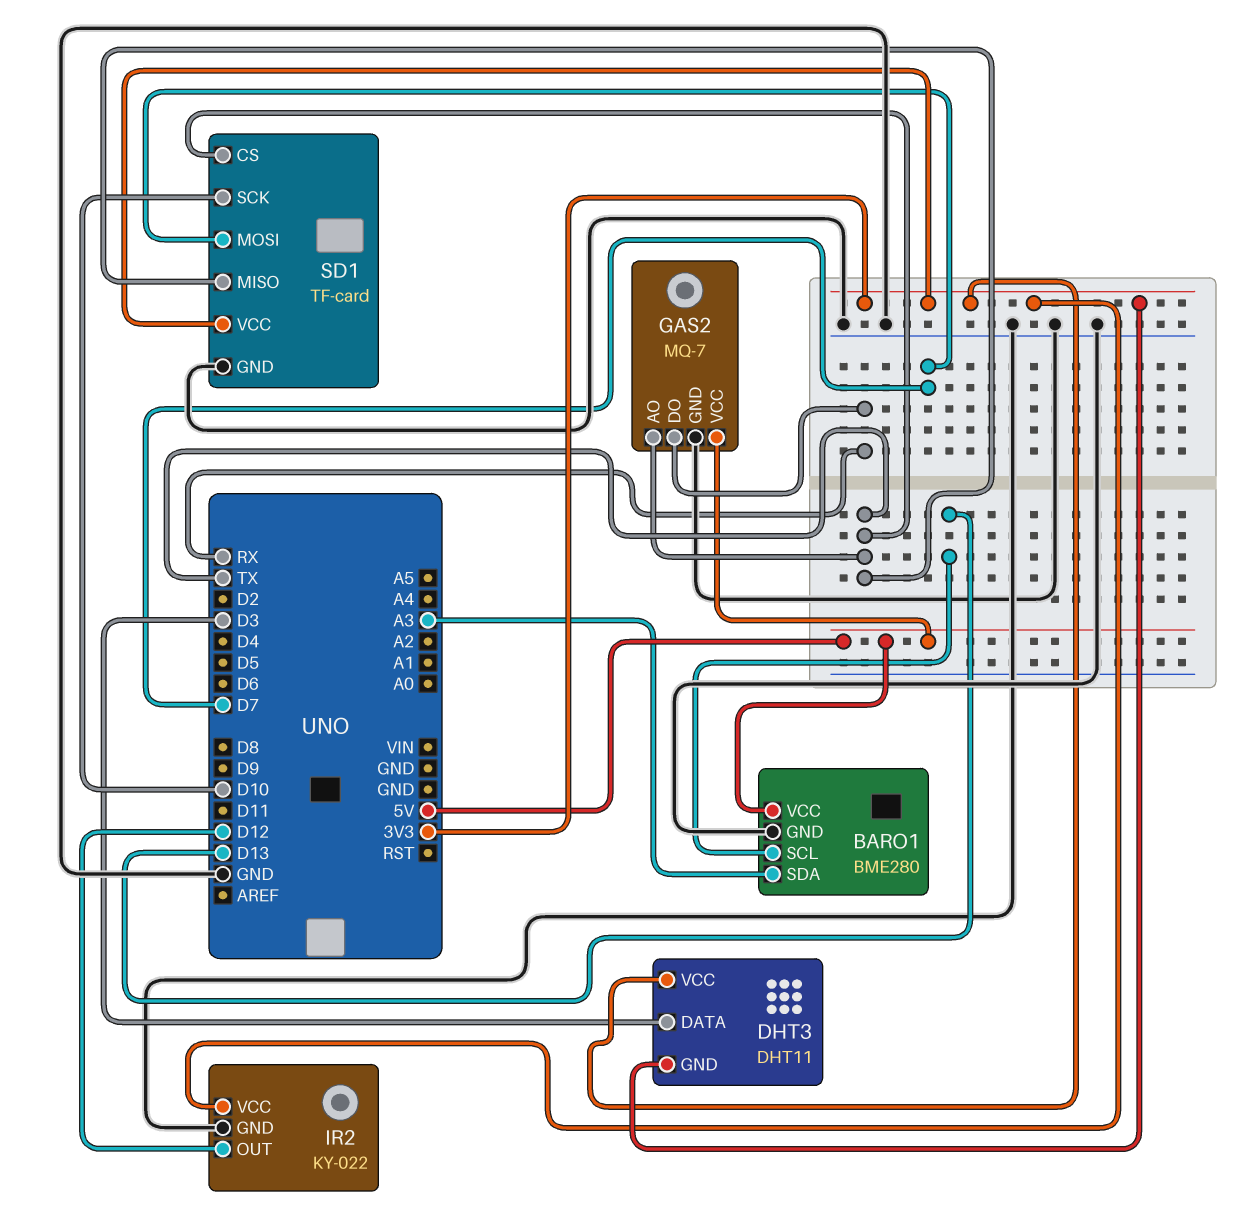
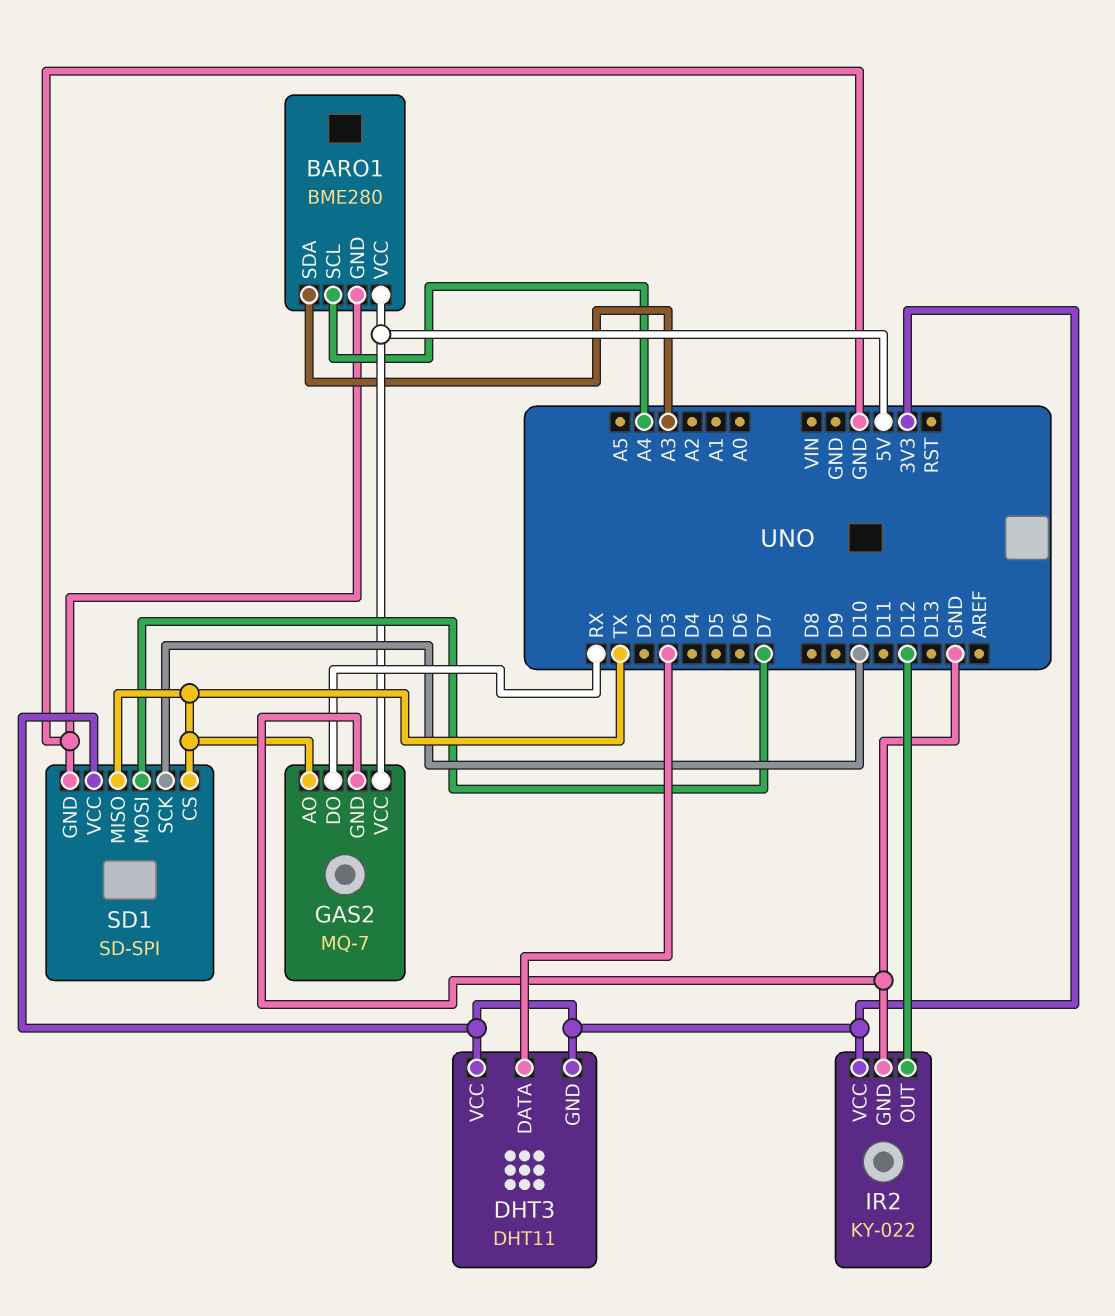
BARO1 pin SCL: D13 -> A4
SD1: TF-card -> SD-SPI

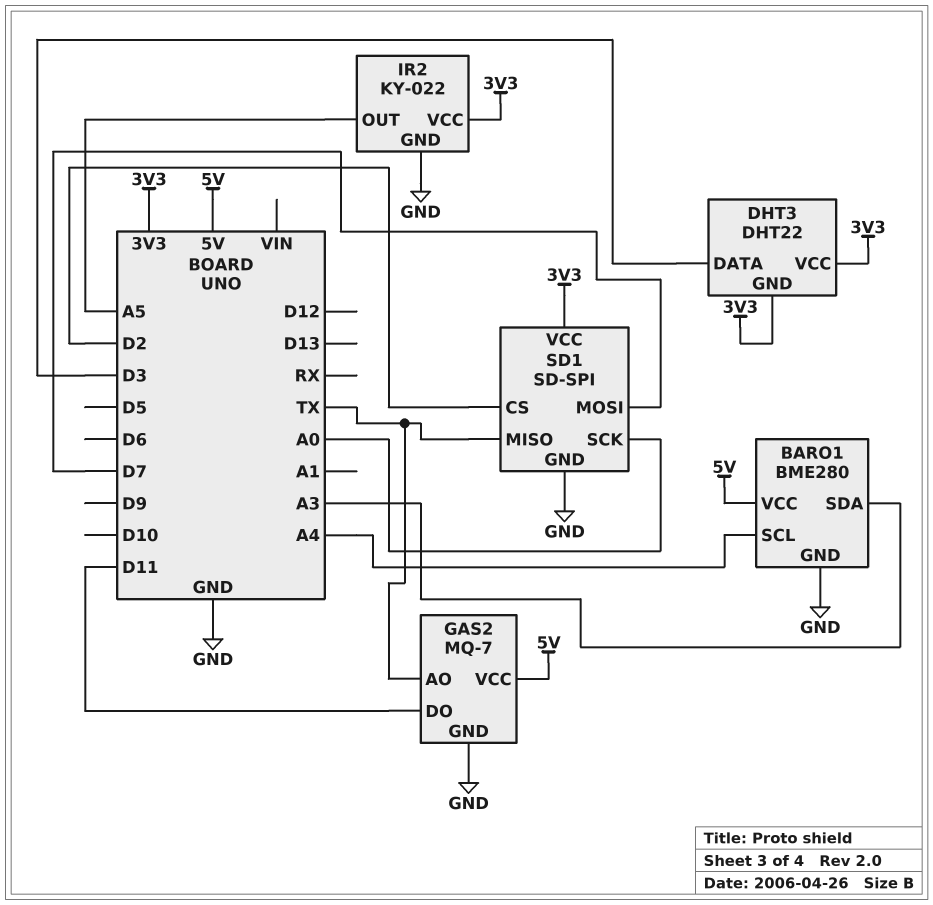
DHT3: DHT11 -> DHT22
GAS2 pin DO: RX -> D11
IR2 pin OUT: D12 -> A5
SD1 pin CS: TX -> D2
SD1 pin SCK: D10 -> A0

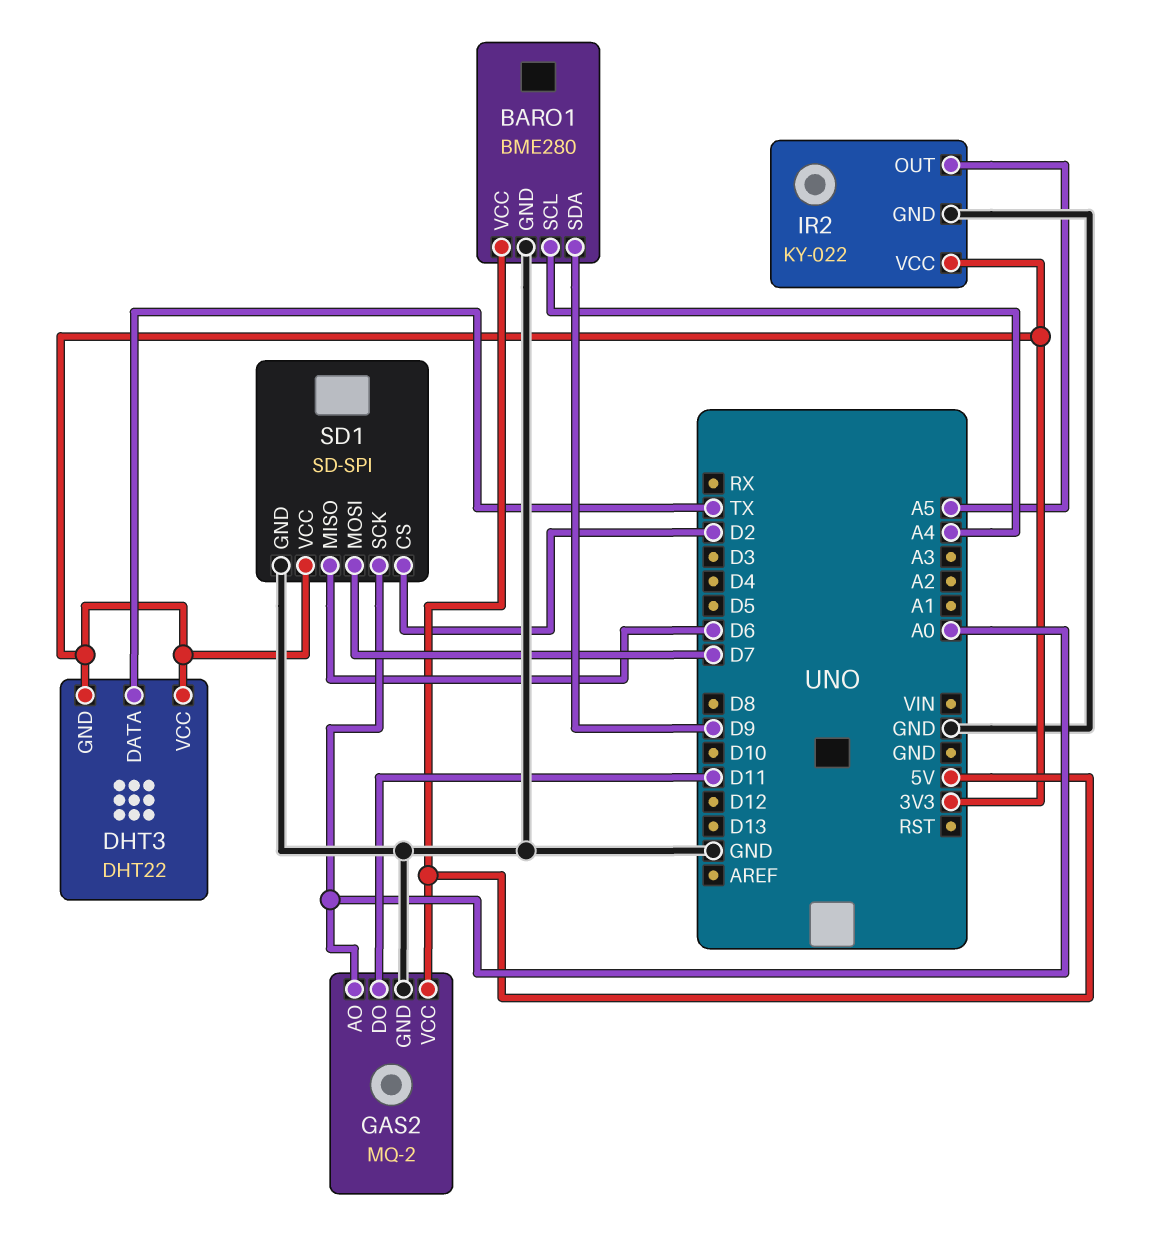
BARO1 pin SDA: A3 -> D9
DHT3 pin DATA: D3 -> TX
GAS2: MQ-7 -> MQ-2
GAS2 pin AO: TX -> A0
SD1 pin MISO: TX -> D6

